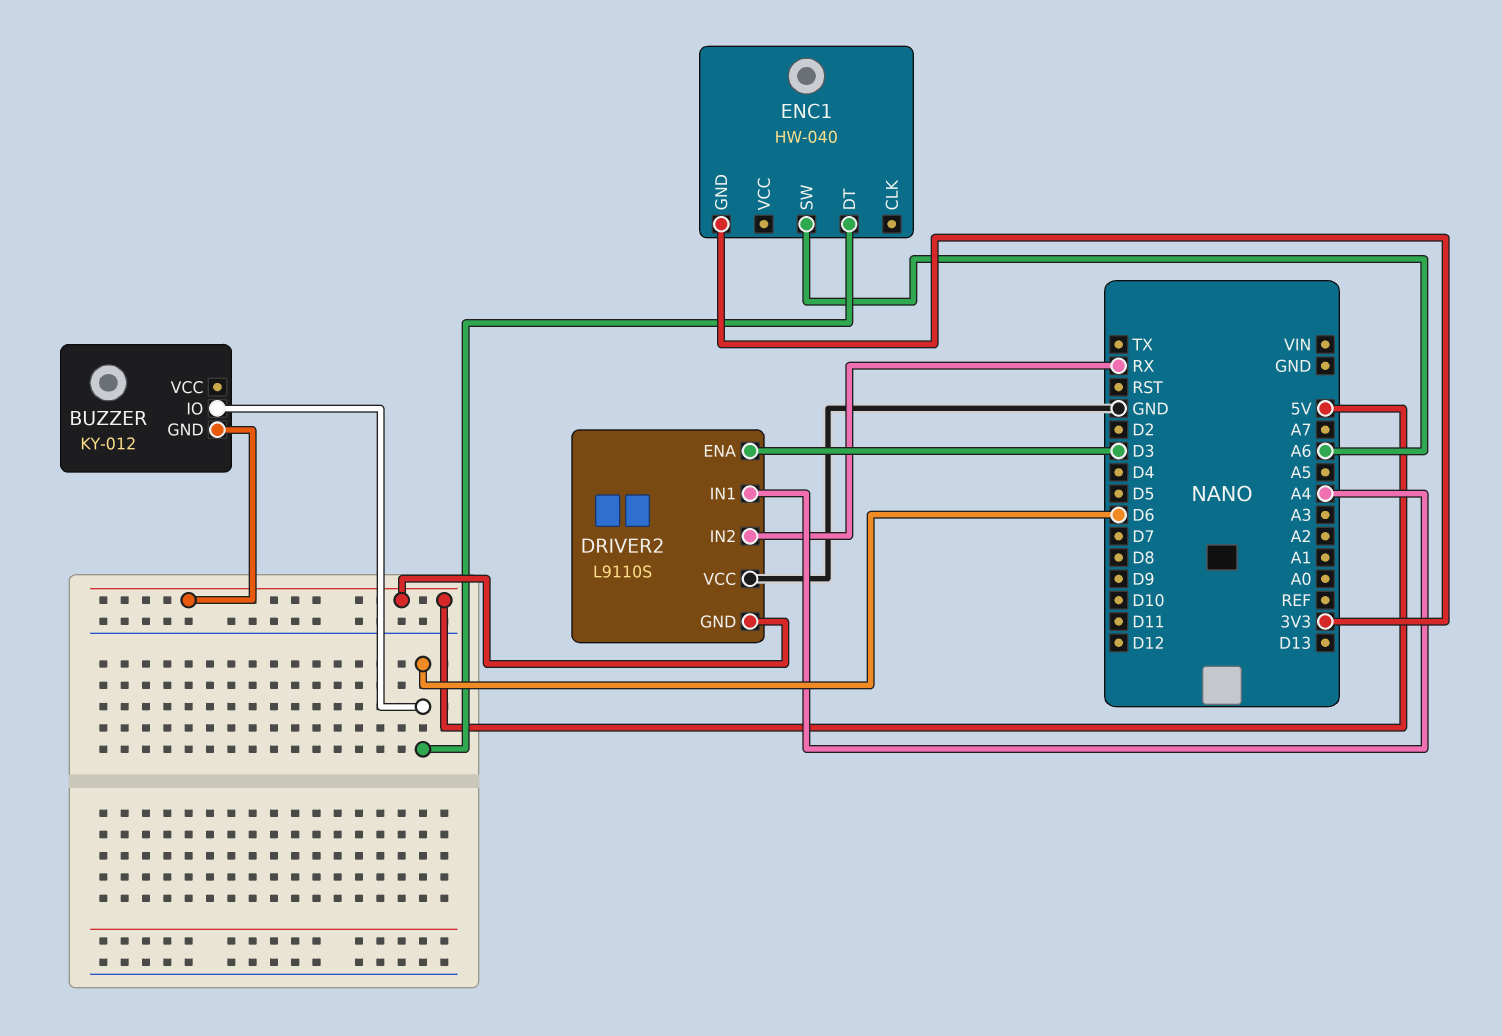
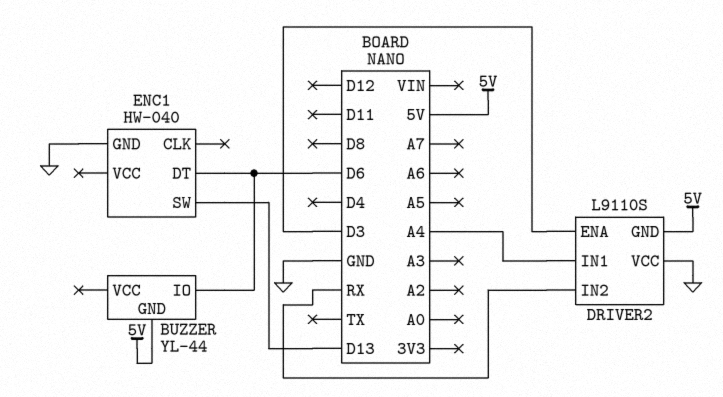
BUZZER: KY-012 -> YL-44
ENC1 pin GND: 3V3 -> GND
ENC1 pin SW: A6 -> D13

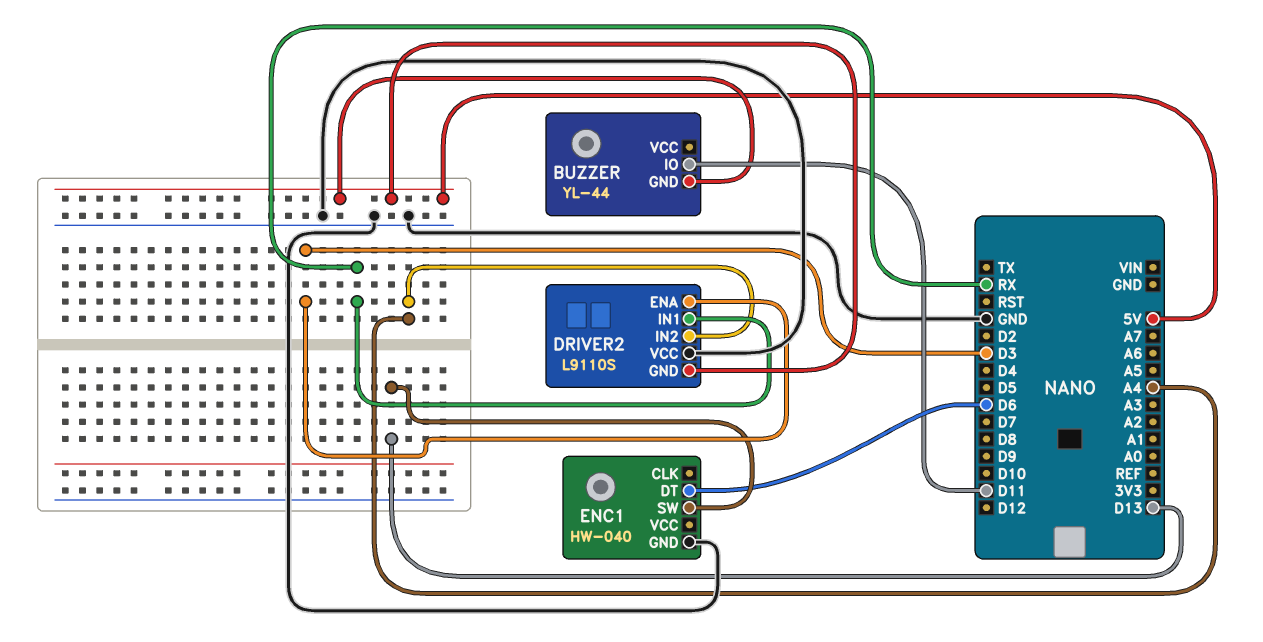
BUZZER pin IO: D6 -> D11
DRIVER2 pin IN1: A4 -> RX
DRIVER2 pin IN2: RX -> A4

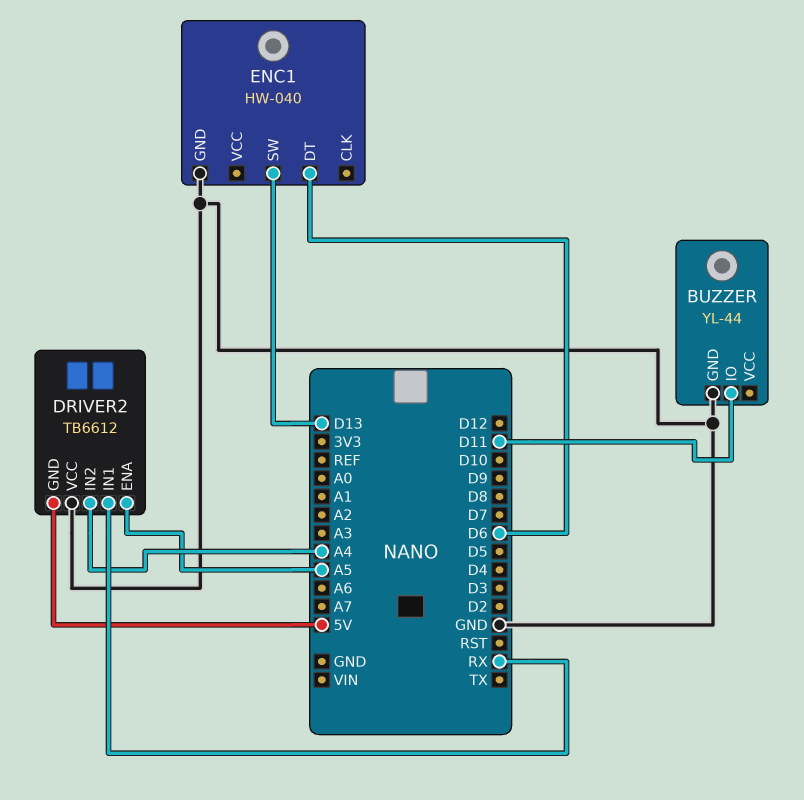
BUZZER pin GND: 5V -> GND
DRIVER2: L9110S -> TB6612
DRIVER2 pin ENA: D3 -> A5

